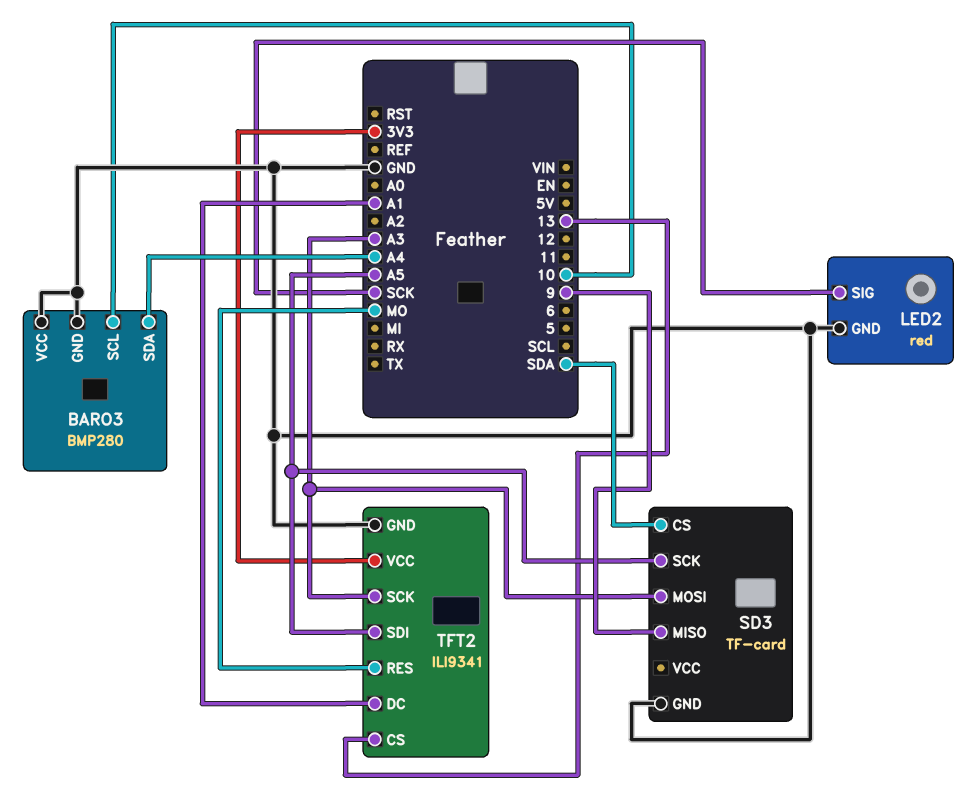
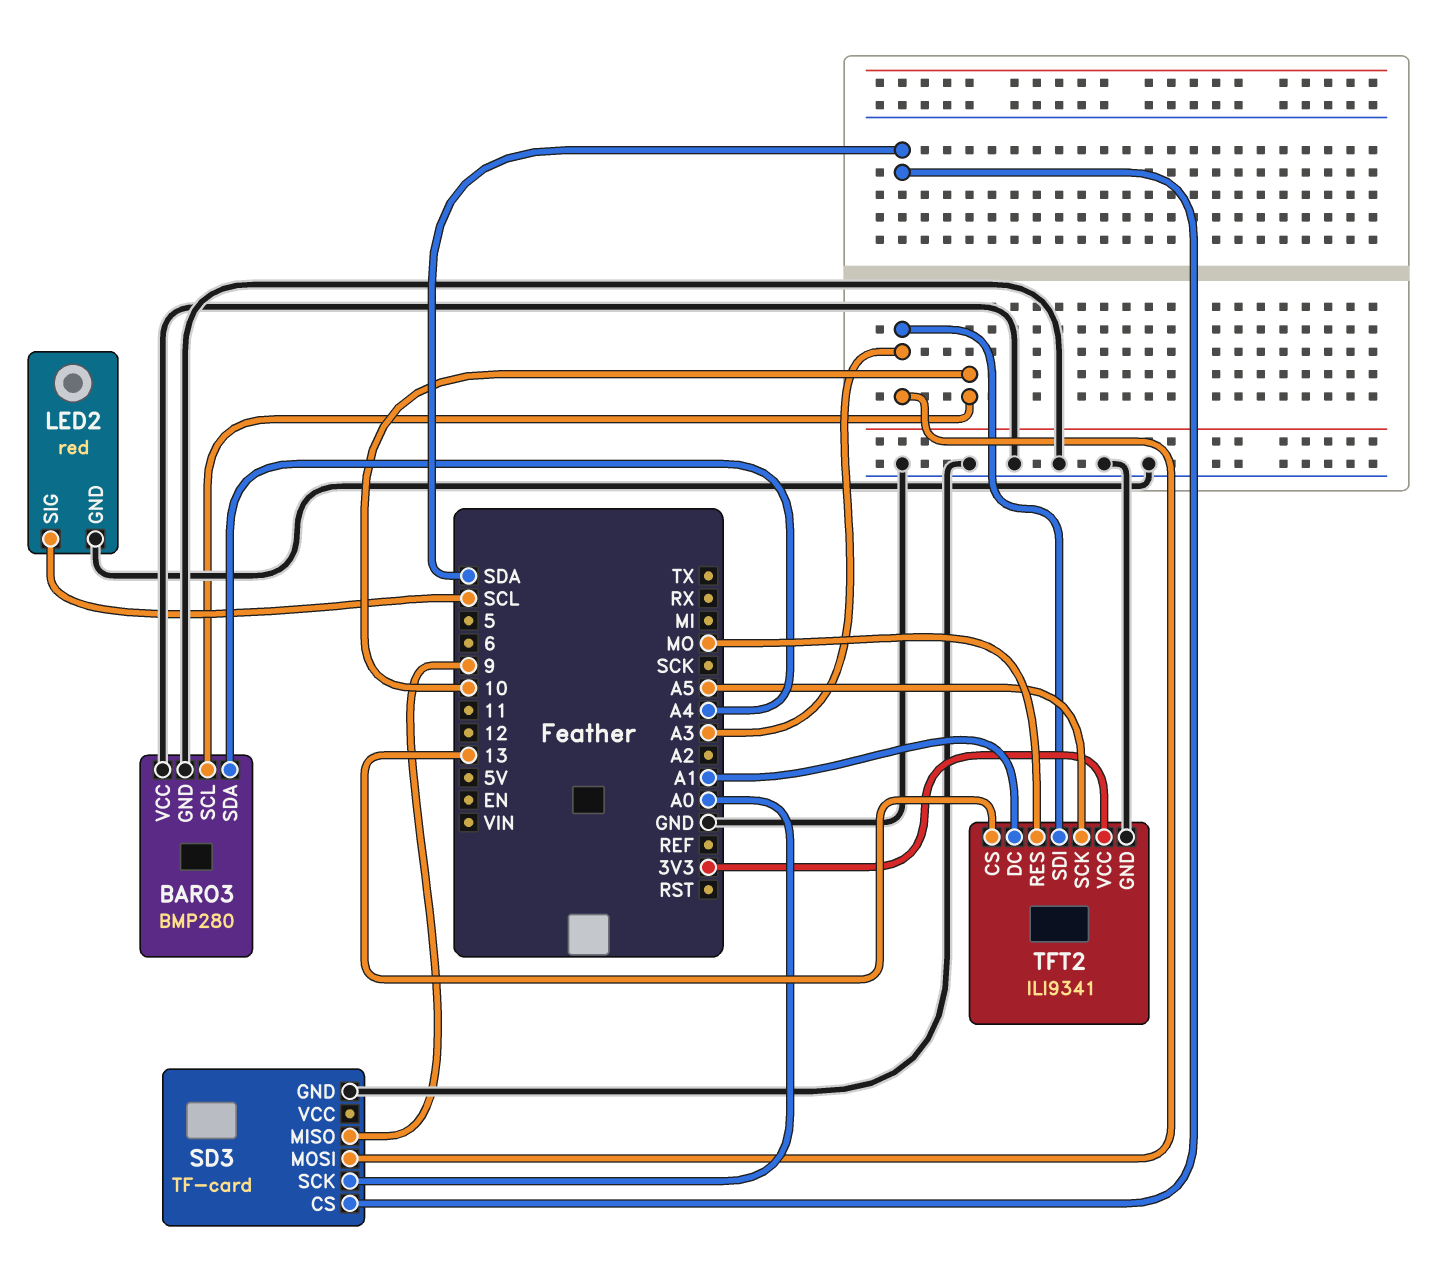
LED2 pin SIG: SCK -> SCL
SD3 pin SCK: A5 -> A0
TFT2 pin SCK: A3 -> A5
TFT2 pin SDI: A5 -> A3

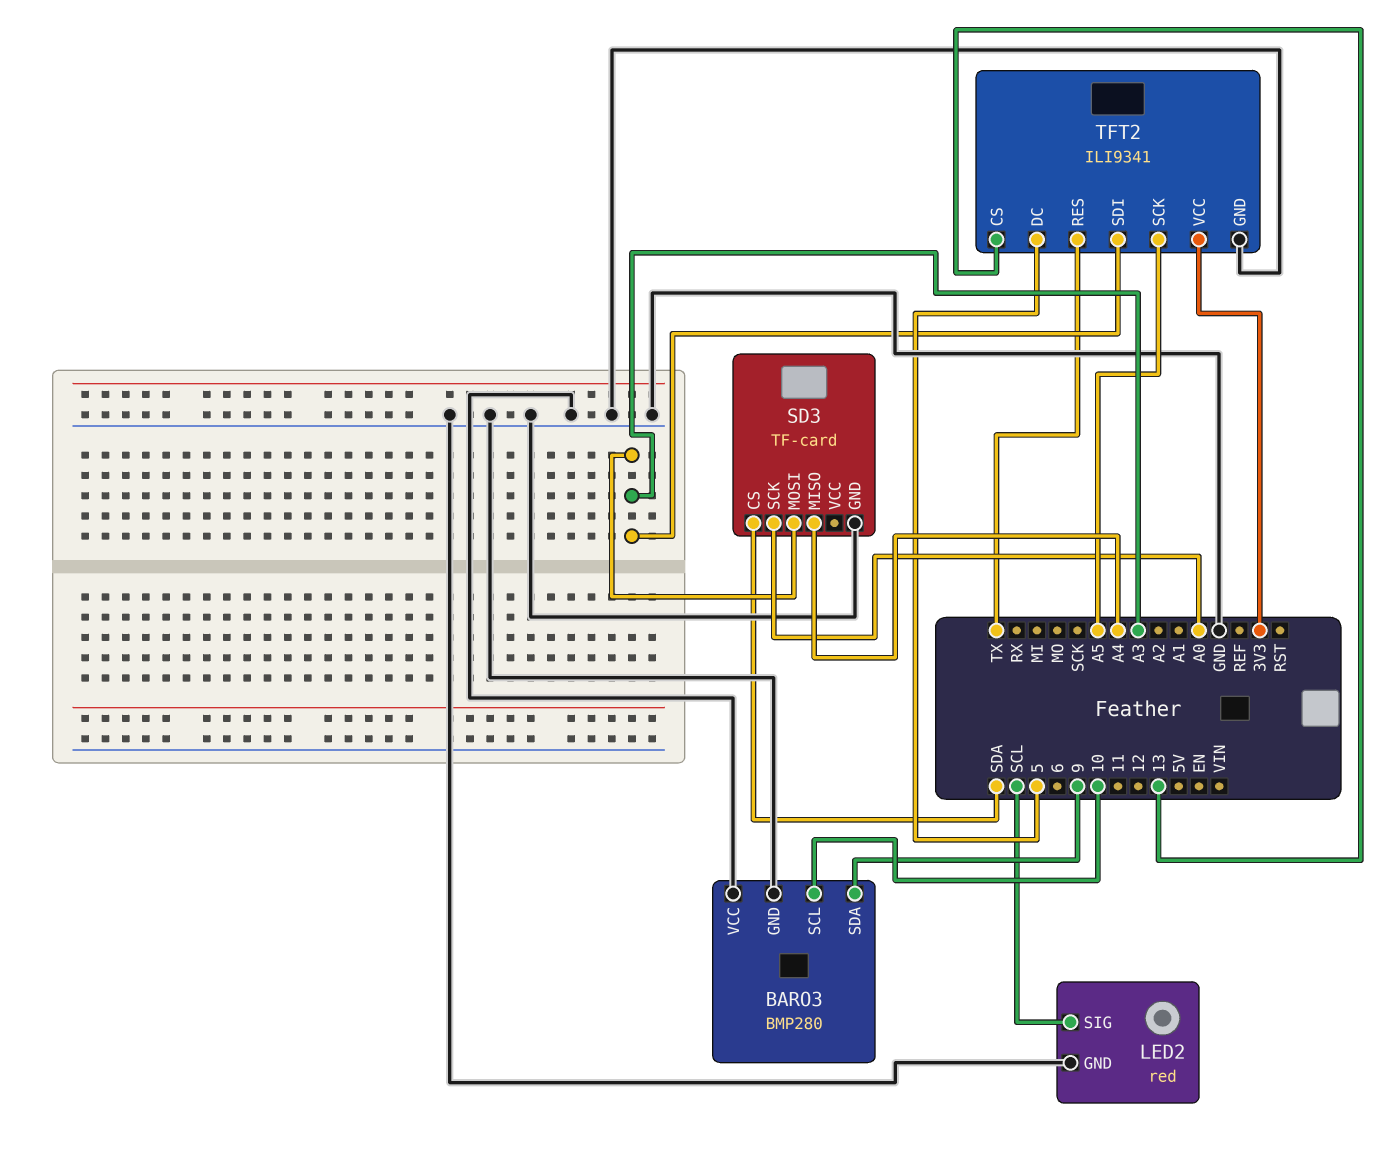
BARO3 pin SDA: A4 -> 9
SD3 pin MISO: 9 -> A4
TFT2 pin DC: A1 -> 5
TFT2 pin RES: MO -> TX

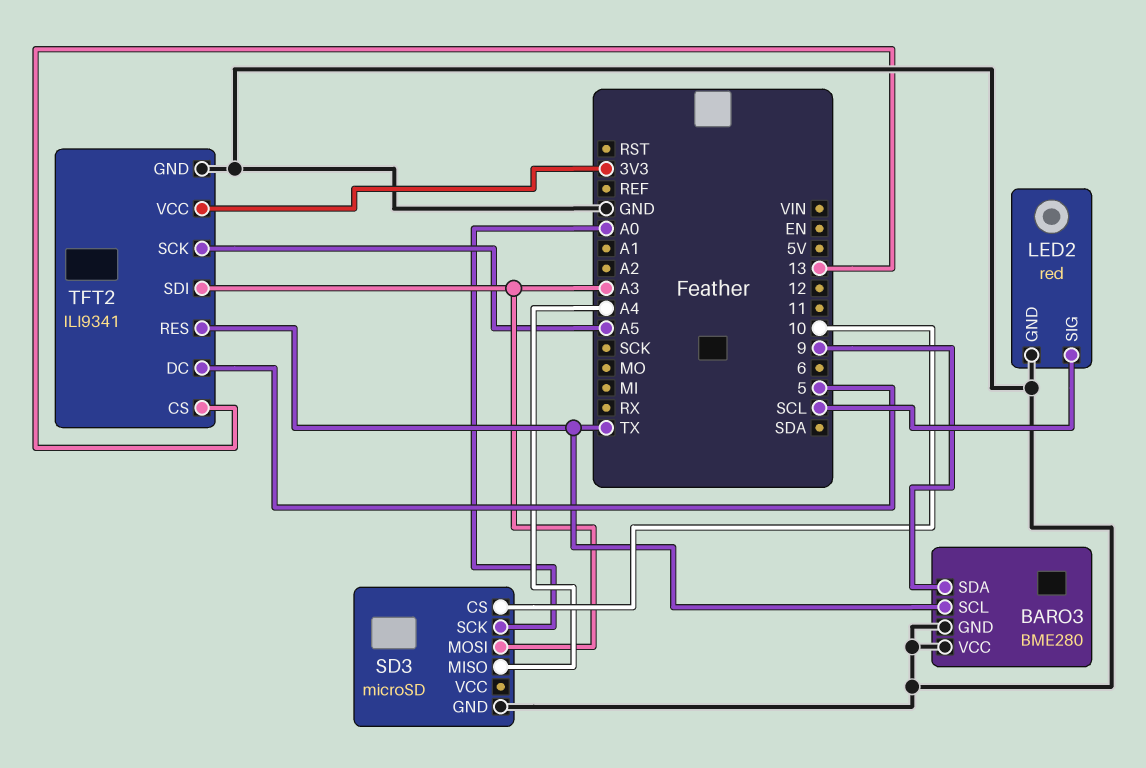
BARO3: BMP280 -> BME280
BARO3 pin SCL: 10 -> TX
SD3: TF-card -> microSD
SD3 pin CS: SDA -> 10

